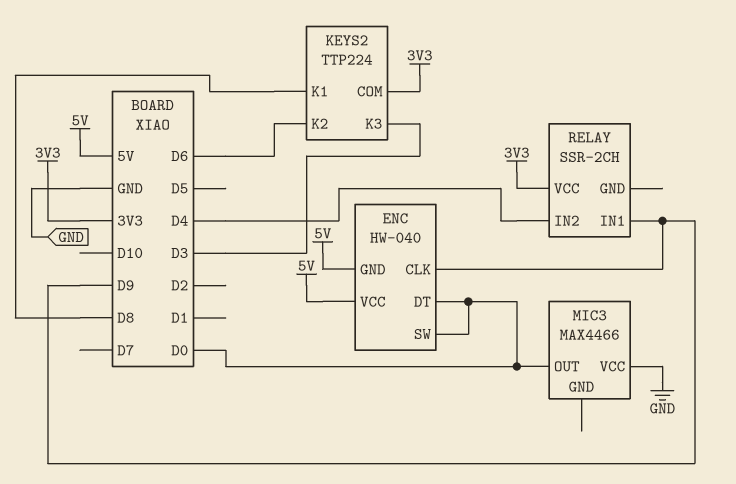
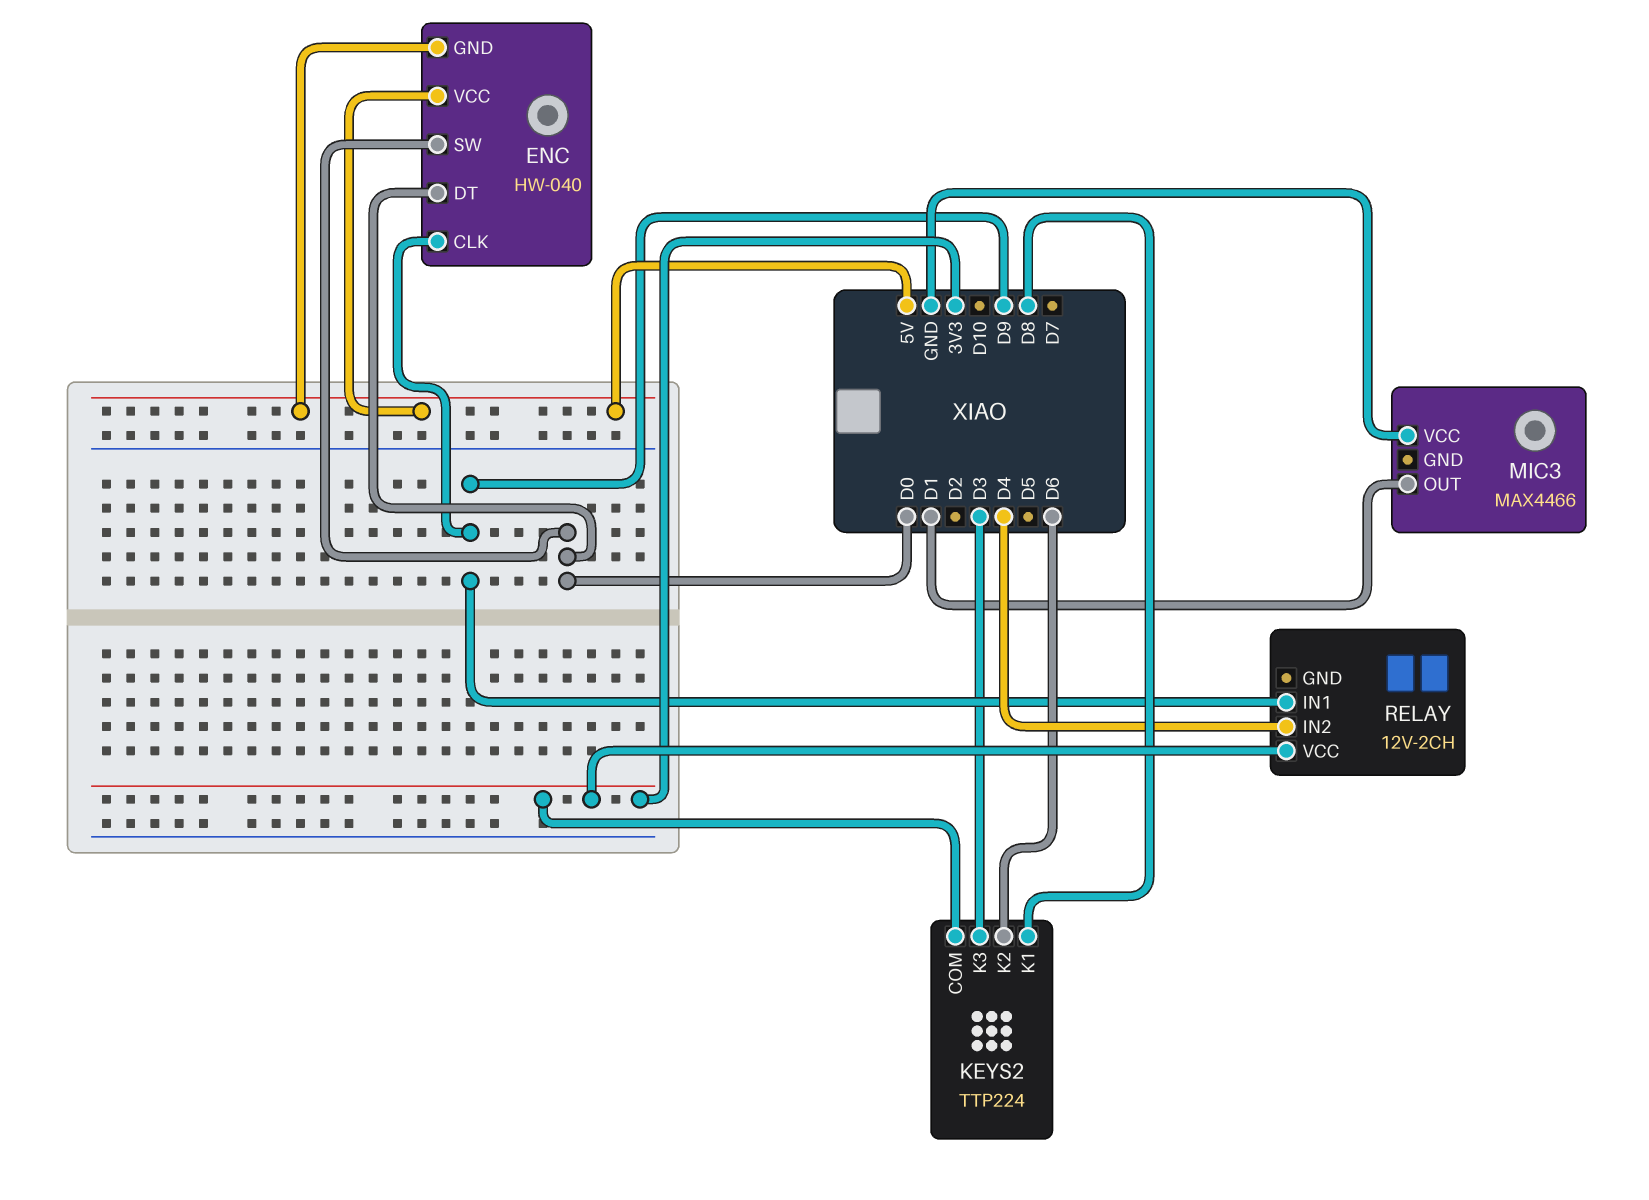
MIC3 pin OUT: D0 -> D1
RELAY: SSR-2CH -> 12V-2CH

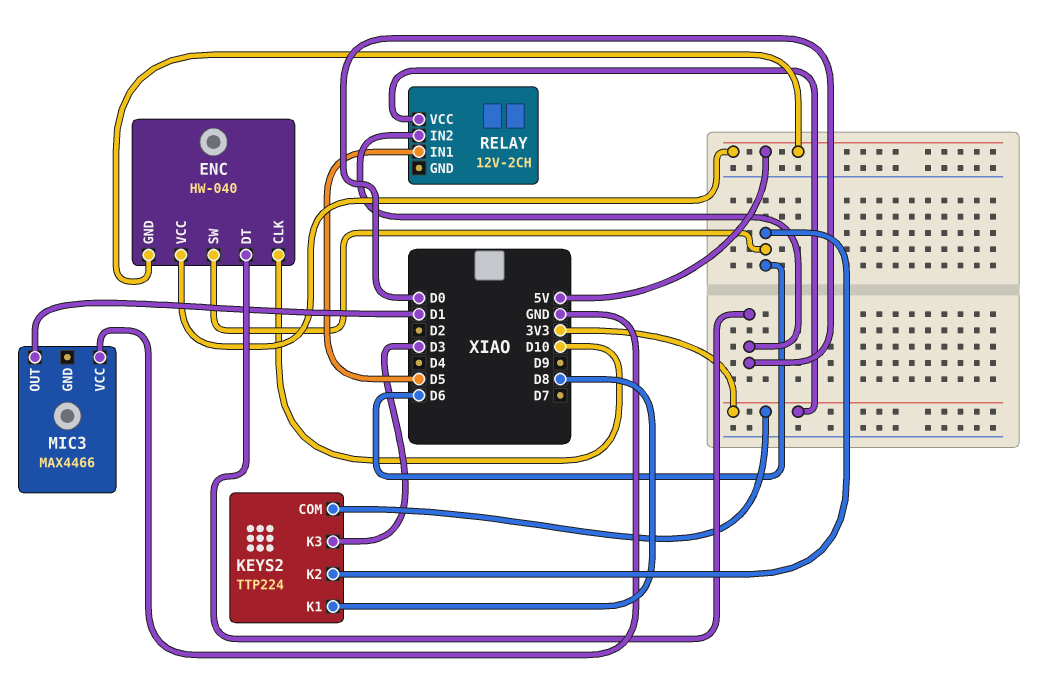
ENC pin CLK: D9 -> D10
ENC pin SW: D0 -> D6
RELAY pin IN1: D9 -> D5
RELAY pin IN2: D4 -> D0

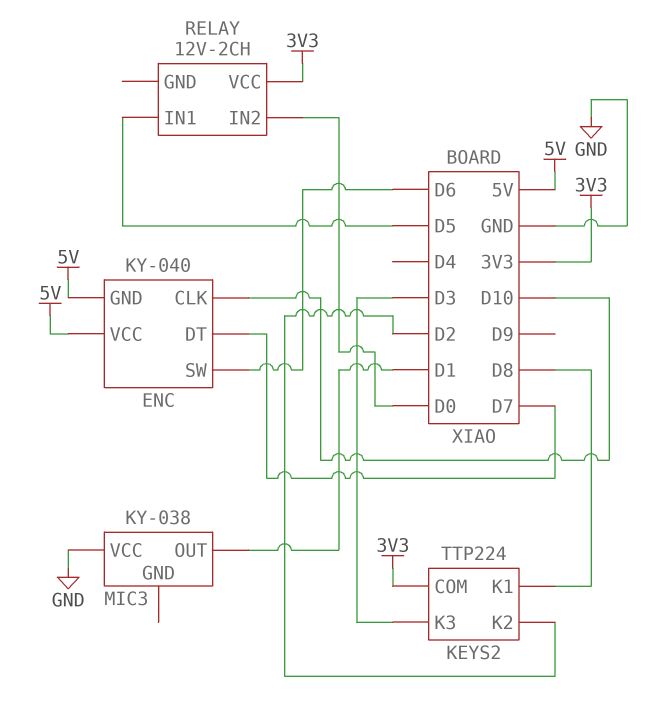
ENC: HW-040 -> KY-040
ENC pin DT: D0 -> D7
KEYS2 pin K2: D6 -> D2
MIC3: MAX4466 -> KY-038

